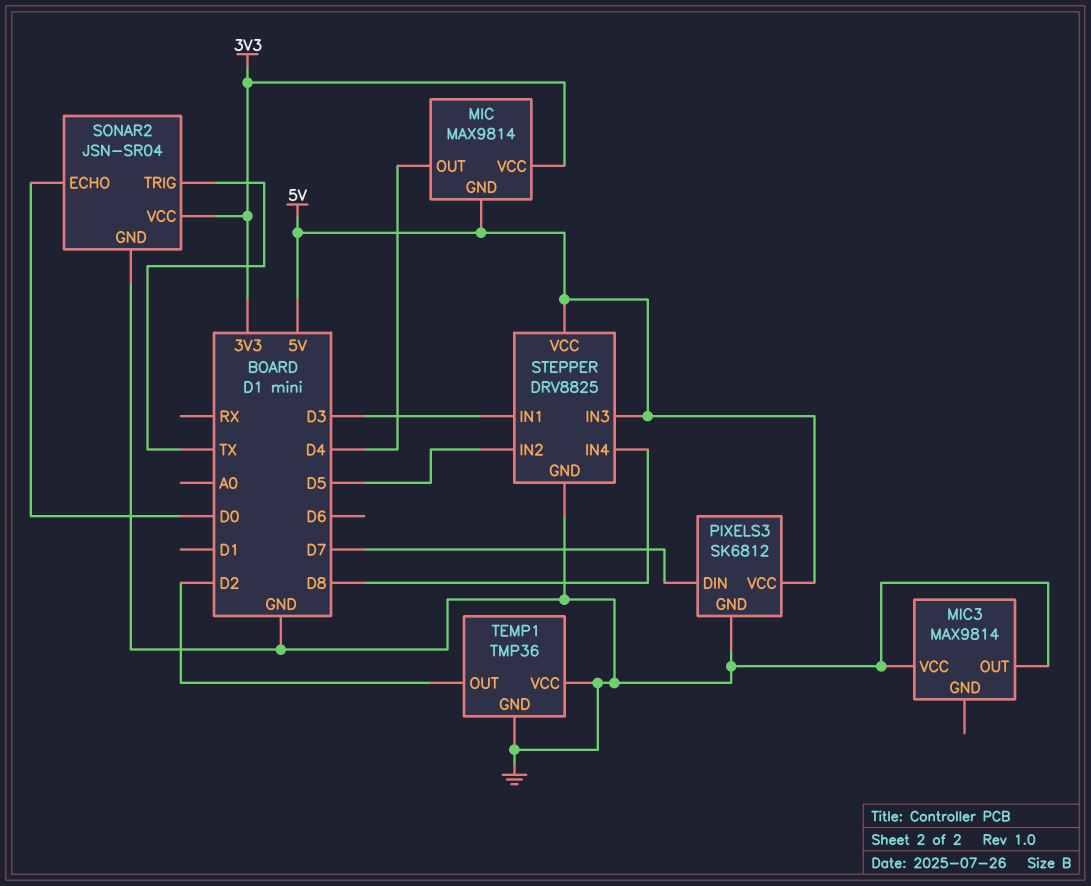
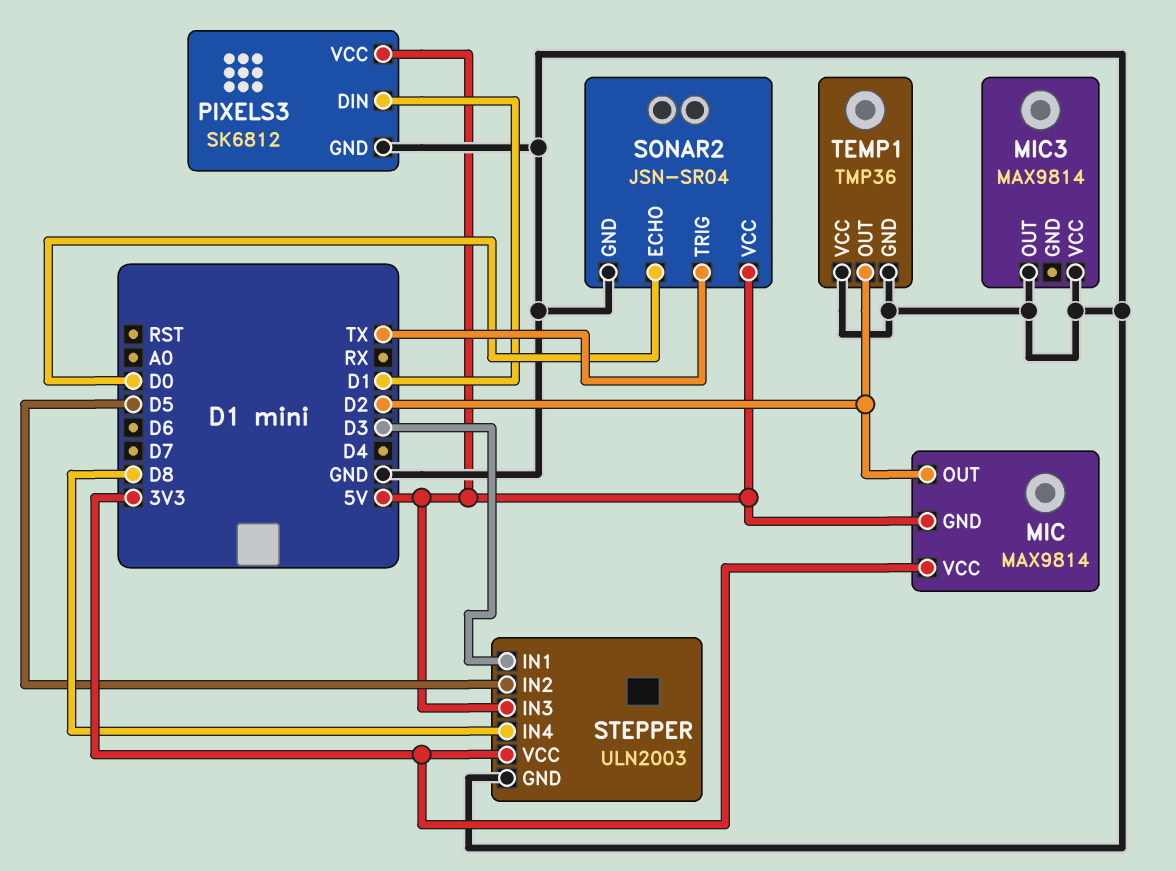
MIC pin OUT: D4 -> D2
PIXELS3 pin DIN: D7 -> D1
SONAR2 pin VCC: 3V3 -> 5V
STEPPER: DRV8825 -> ULN2003
STEPPER pin VCC: 5V -> 3V3

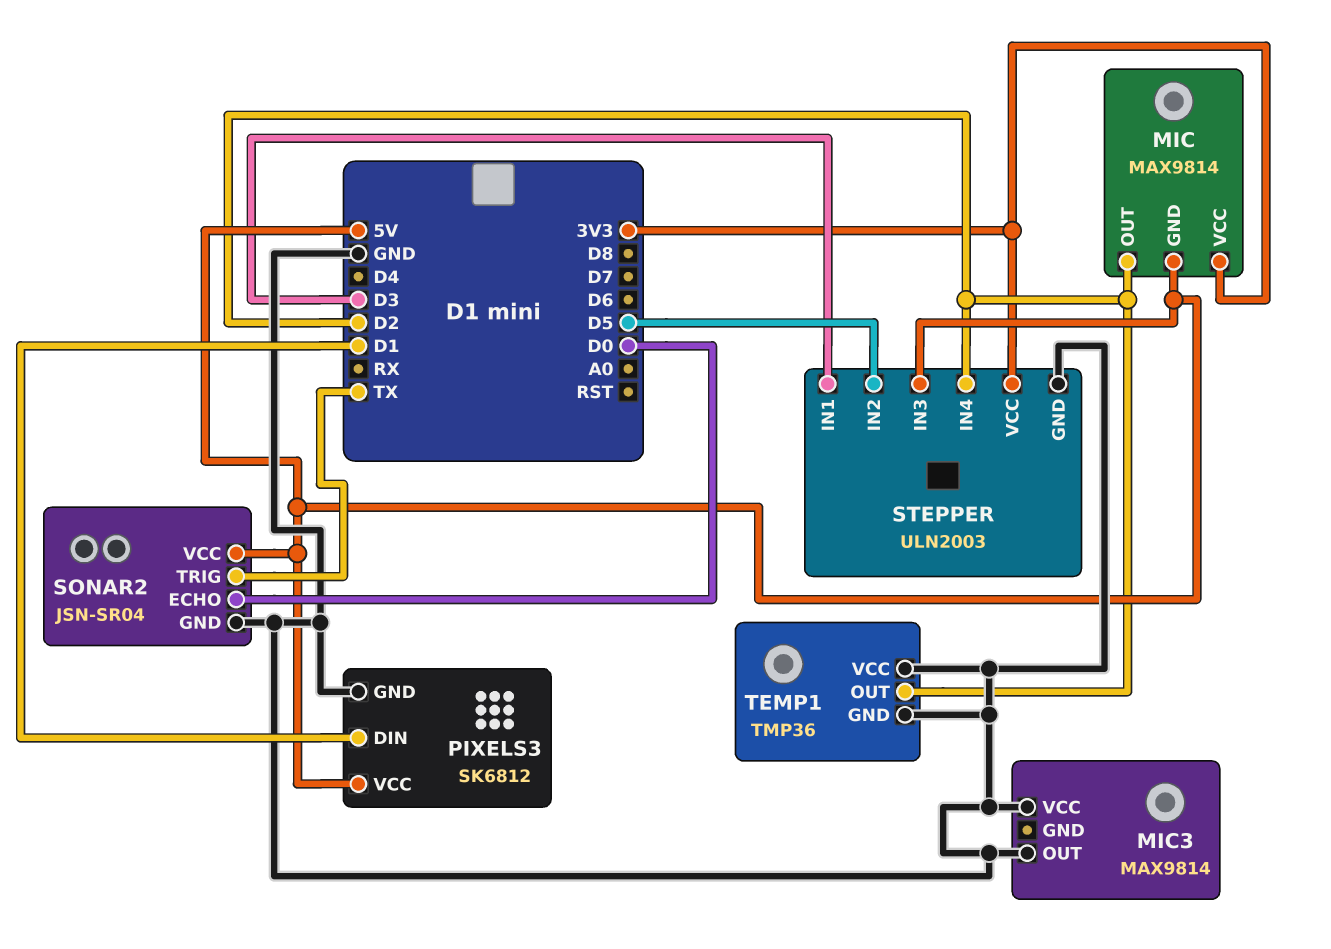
STEPPER pin IN4: D8 -> D2

